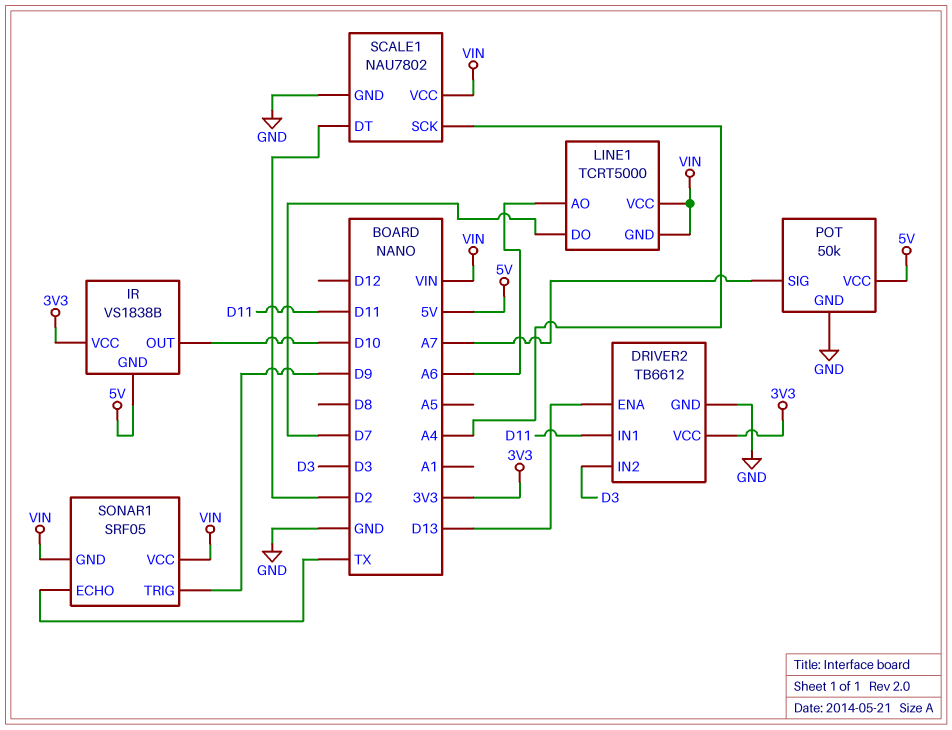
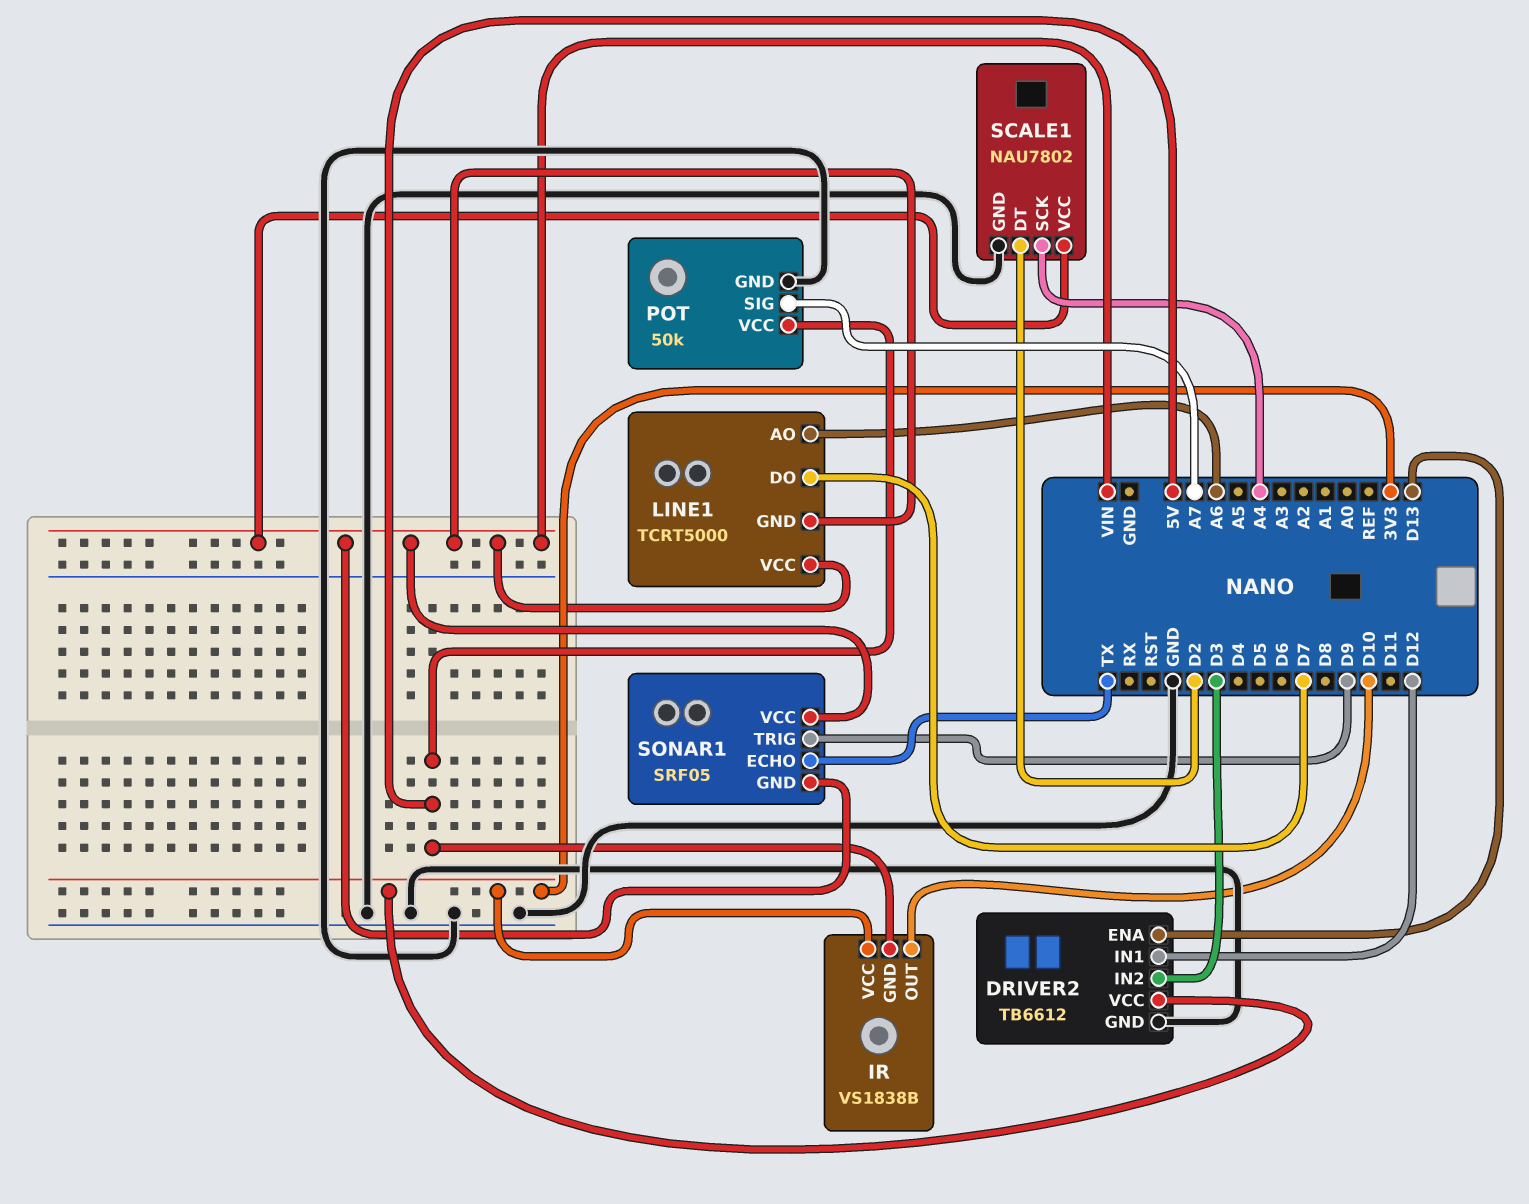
DRIVER2 pin IN1: D11 -> D12

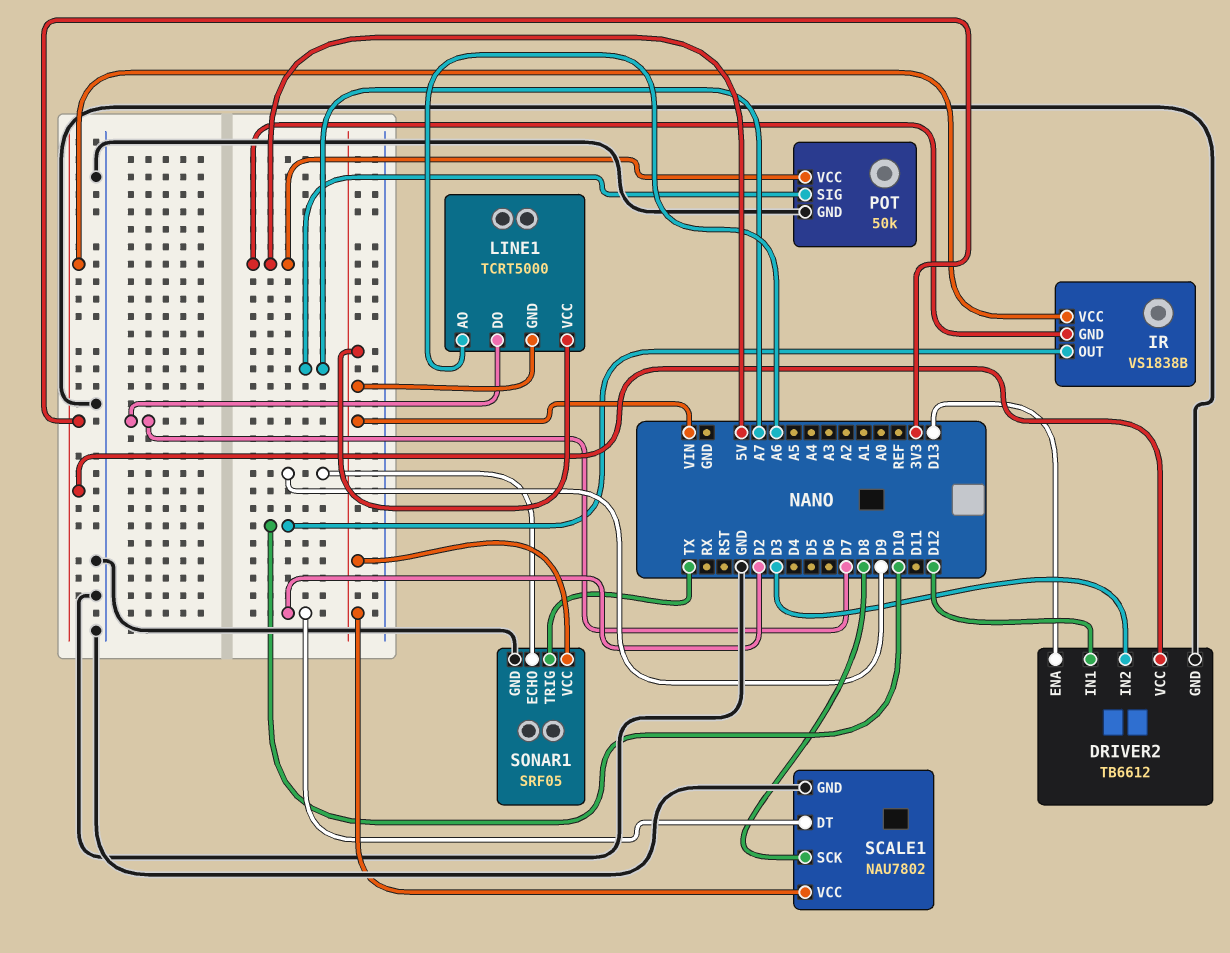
SCALE1 pin SCK: A4 -> D8
SONAR1 pin ECHO: TX -> D9
SONAR1 pin GND: VIN -> GND
SONAR1 pin TRIG: D9 -> TX

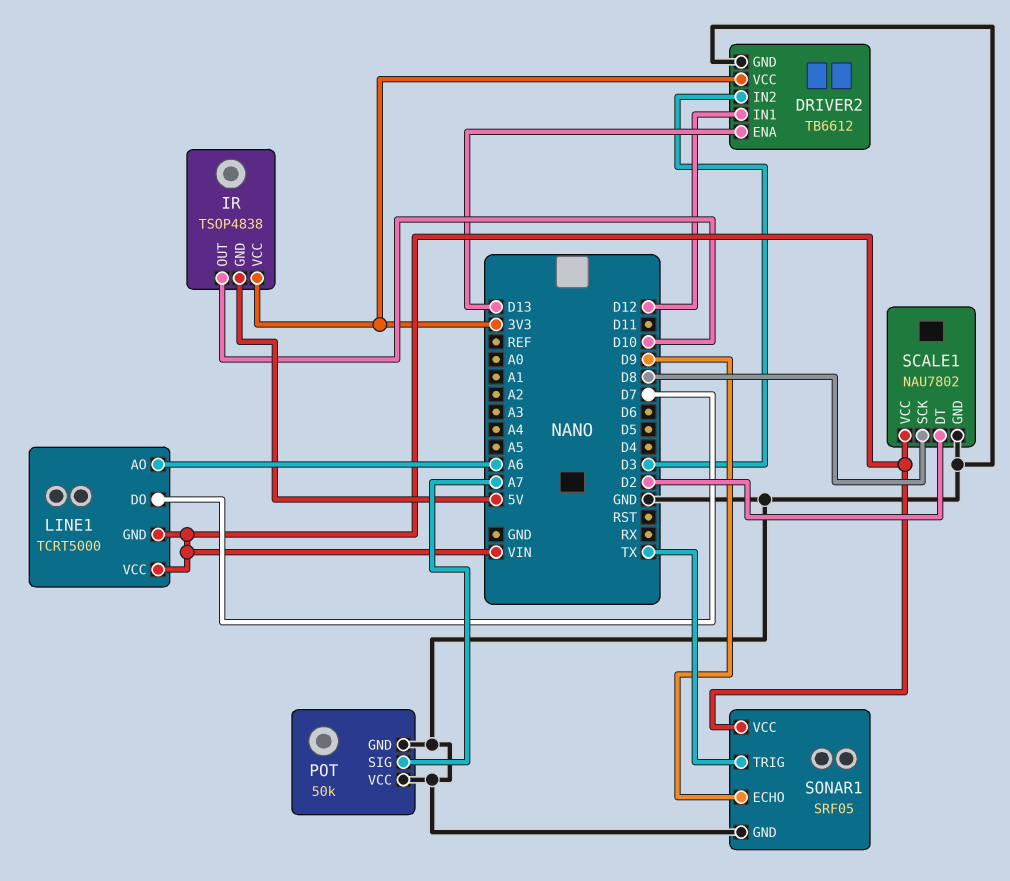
IR: VS1838B -> TSOP4838
POT pin VCC: 5V -> GND

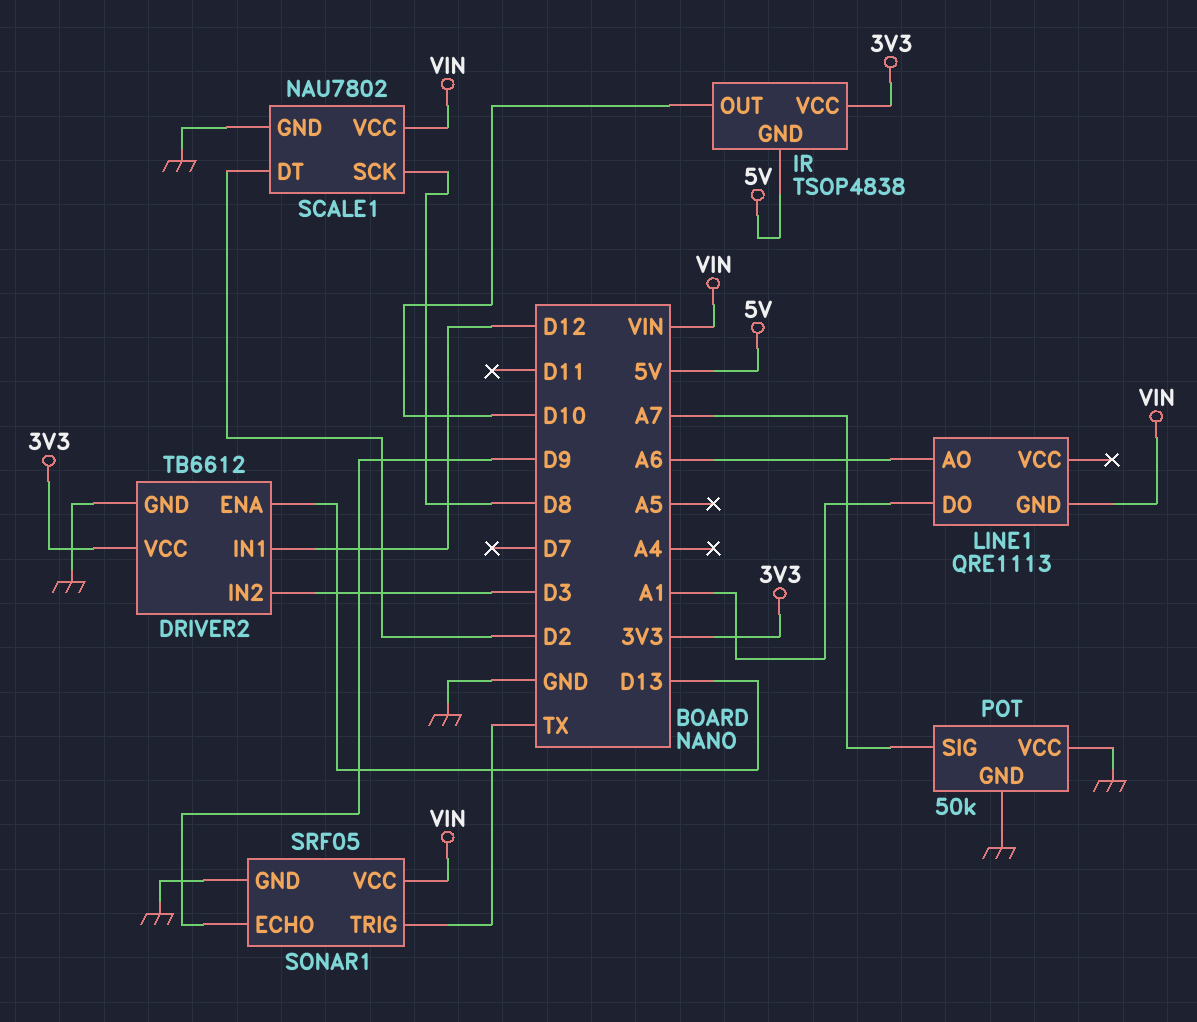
LINE1: TCRT5000 -> QRE1113
LINE1 pin DO: D7 -> A1
LINE1 pin VCC: VIN -> none

